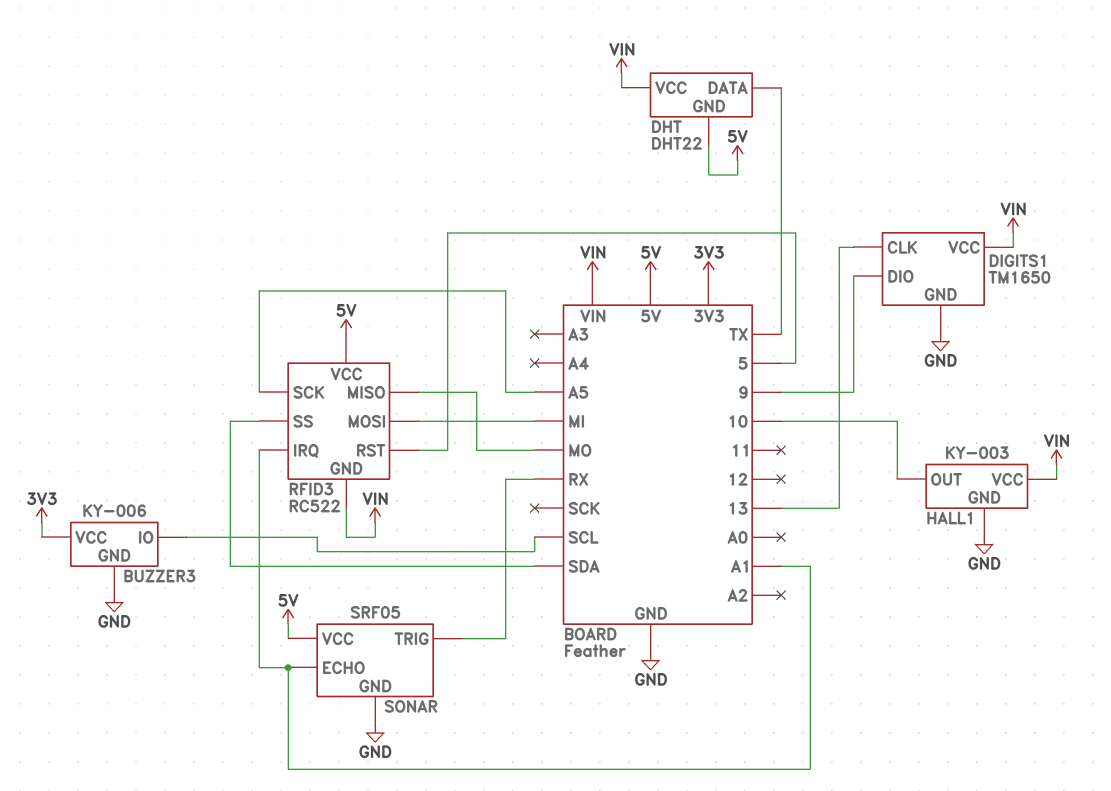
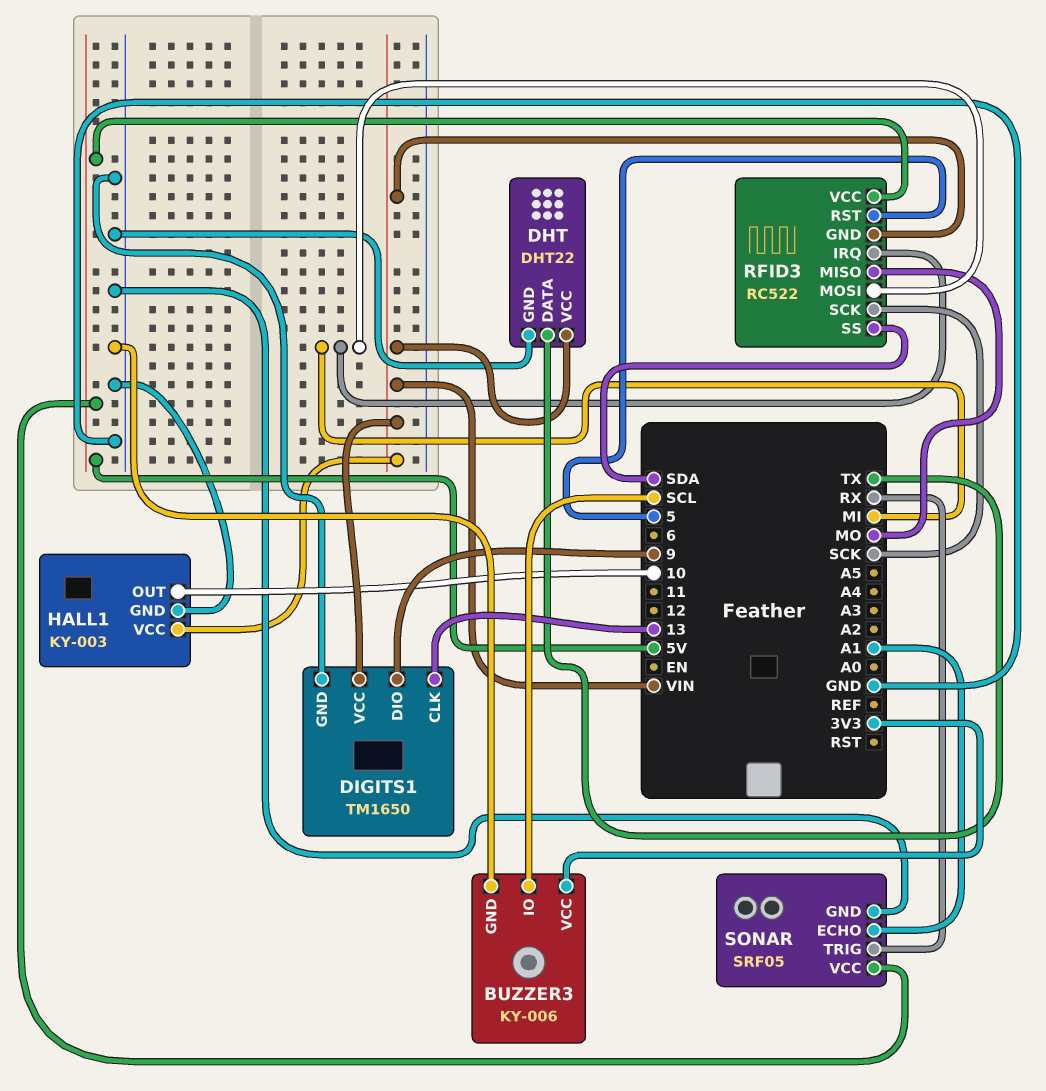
DHT pin GND: 5V -> GND
RFID3 pin IRQ: A1 -> MI
RFID3 pin SCK: A5 -> SCK

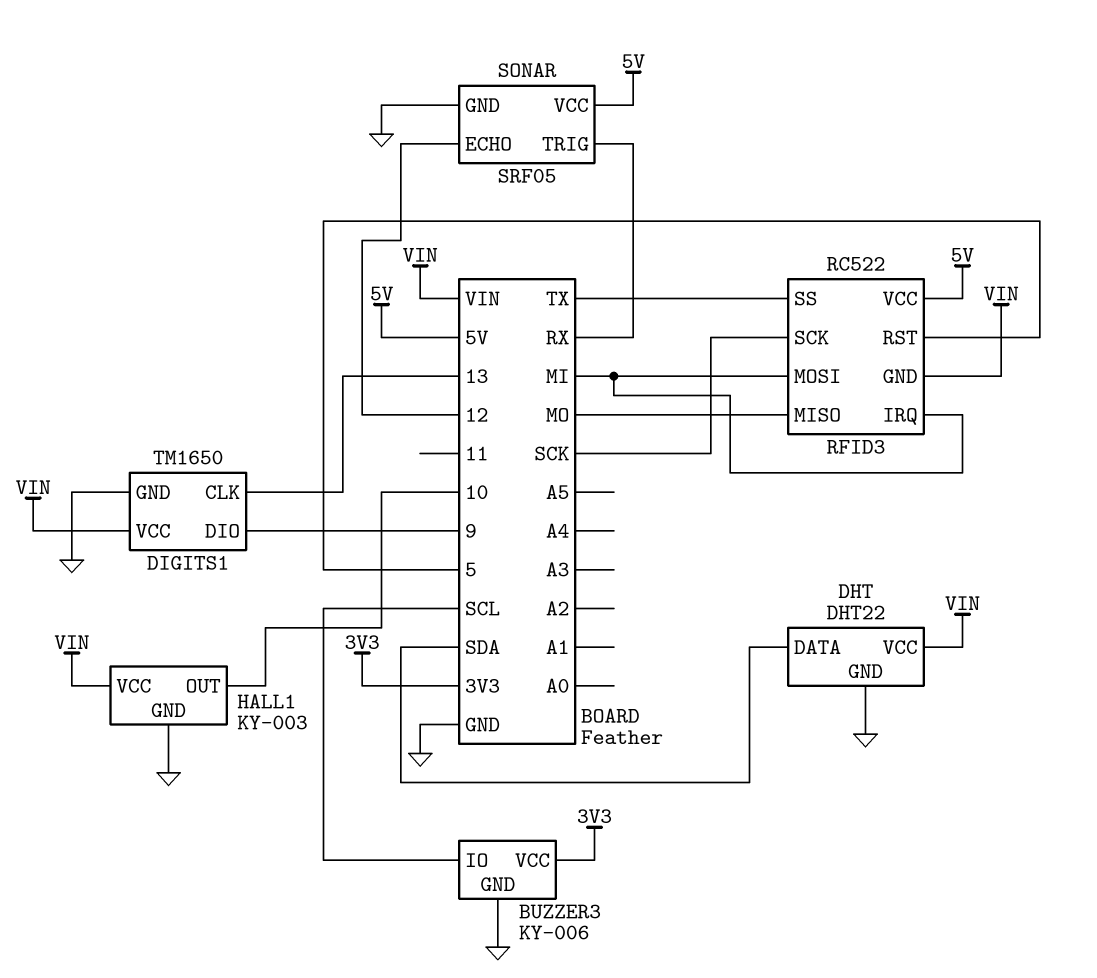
DHT pin DATA: TX -> SDA
RFID3 pin SS: SDA -> TX
SONAR pin ECHO: A1 -> 12

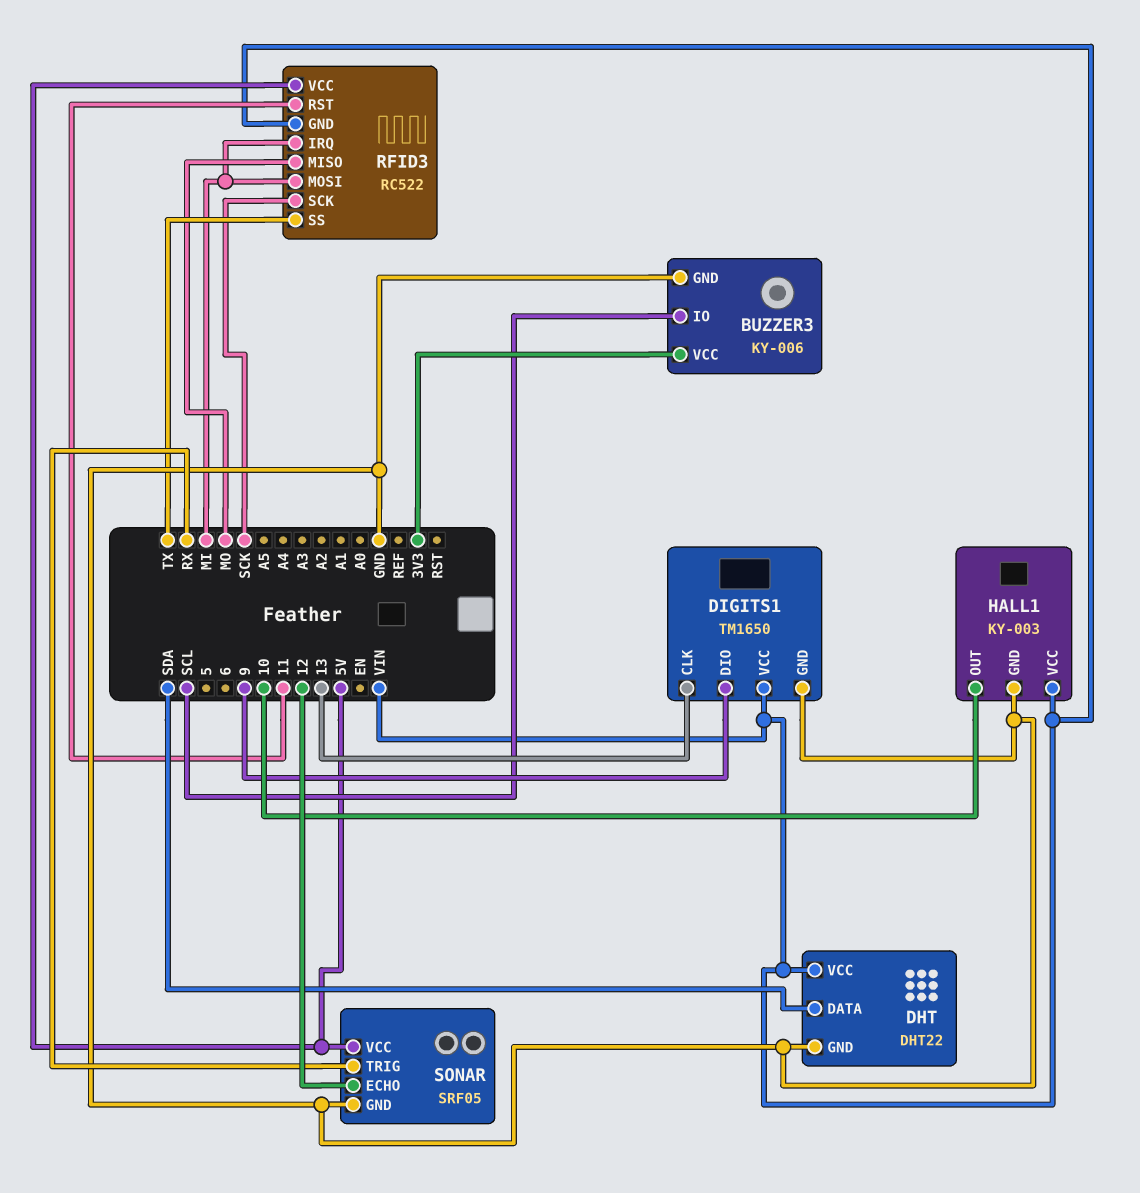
RFID3 pin RST: 5 -> 11

